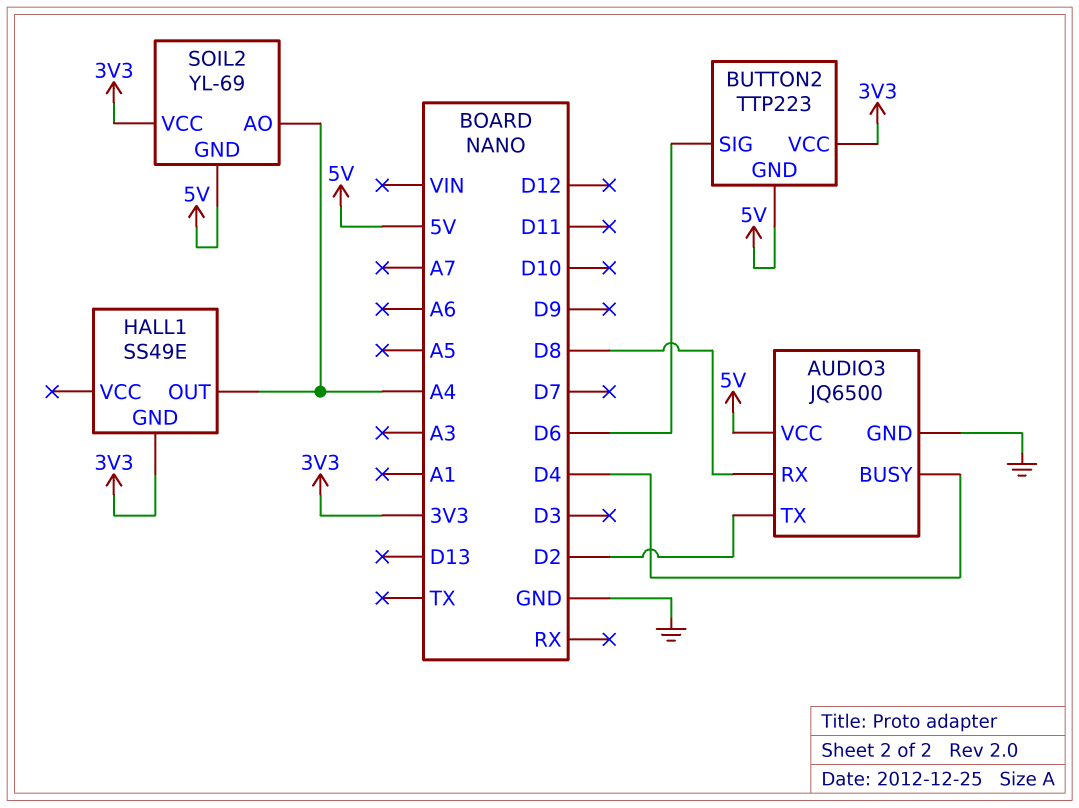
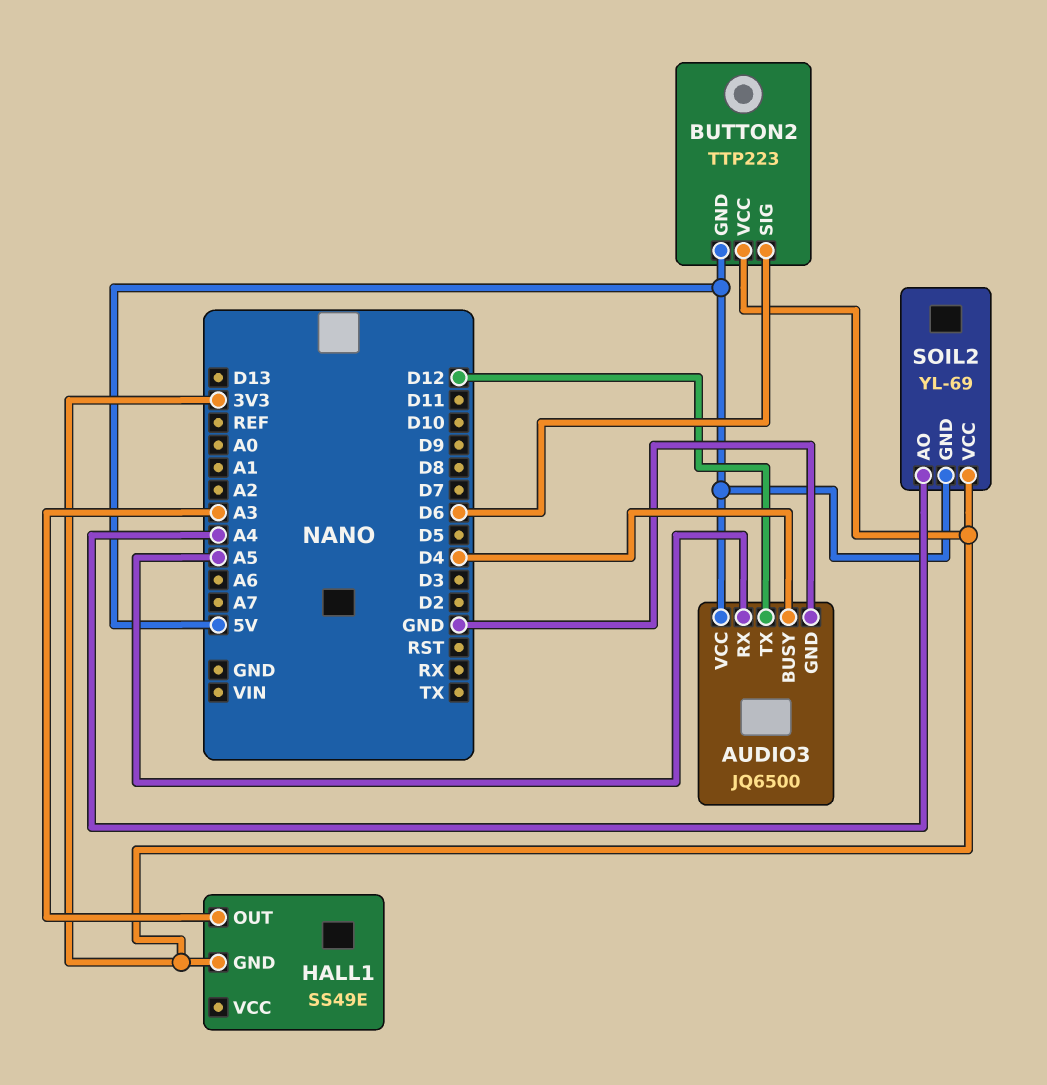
AUDIO3 pin RX: D8 -> A5
AUDIO3 pin TX: D2 -> D12
HALL1 pin OUT: A4 -> A3

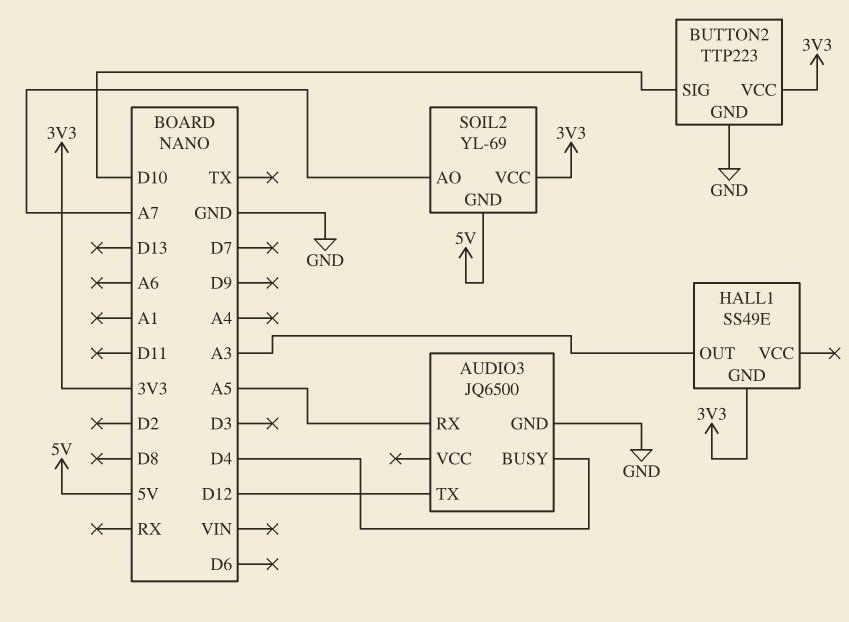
AUDIO3 pin VCC: 5V -> none
BUTTON2 pin GND: 5V -> GND
BUTTON2 pin SIG: D6 -> D10
SOIL2 pin AO: A4 -> A7

